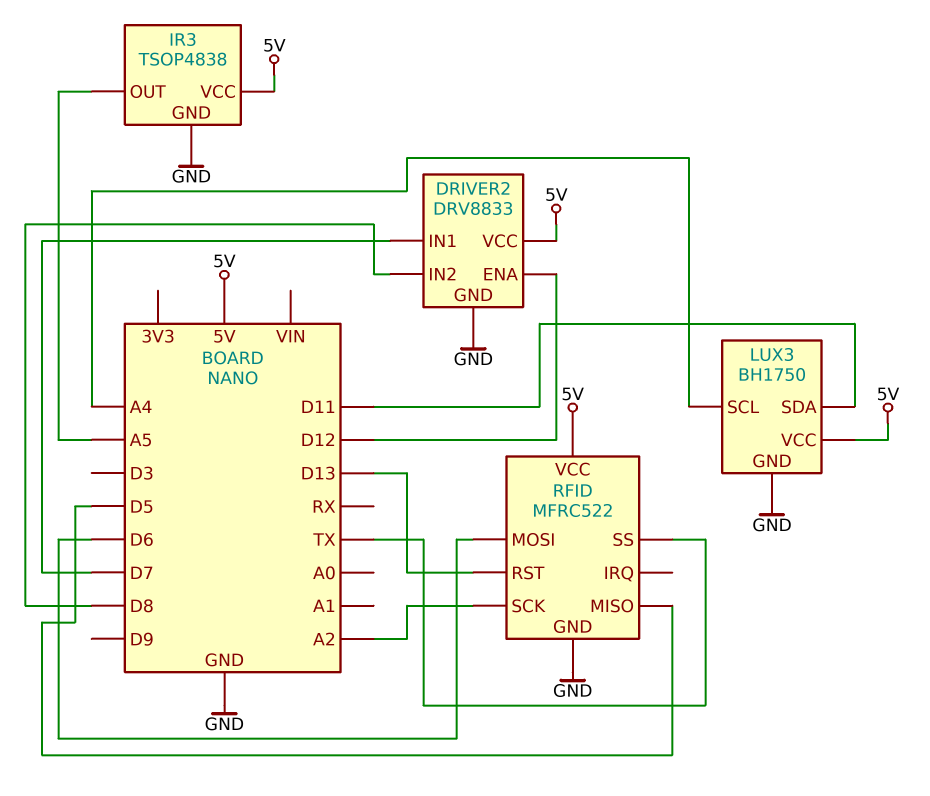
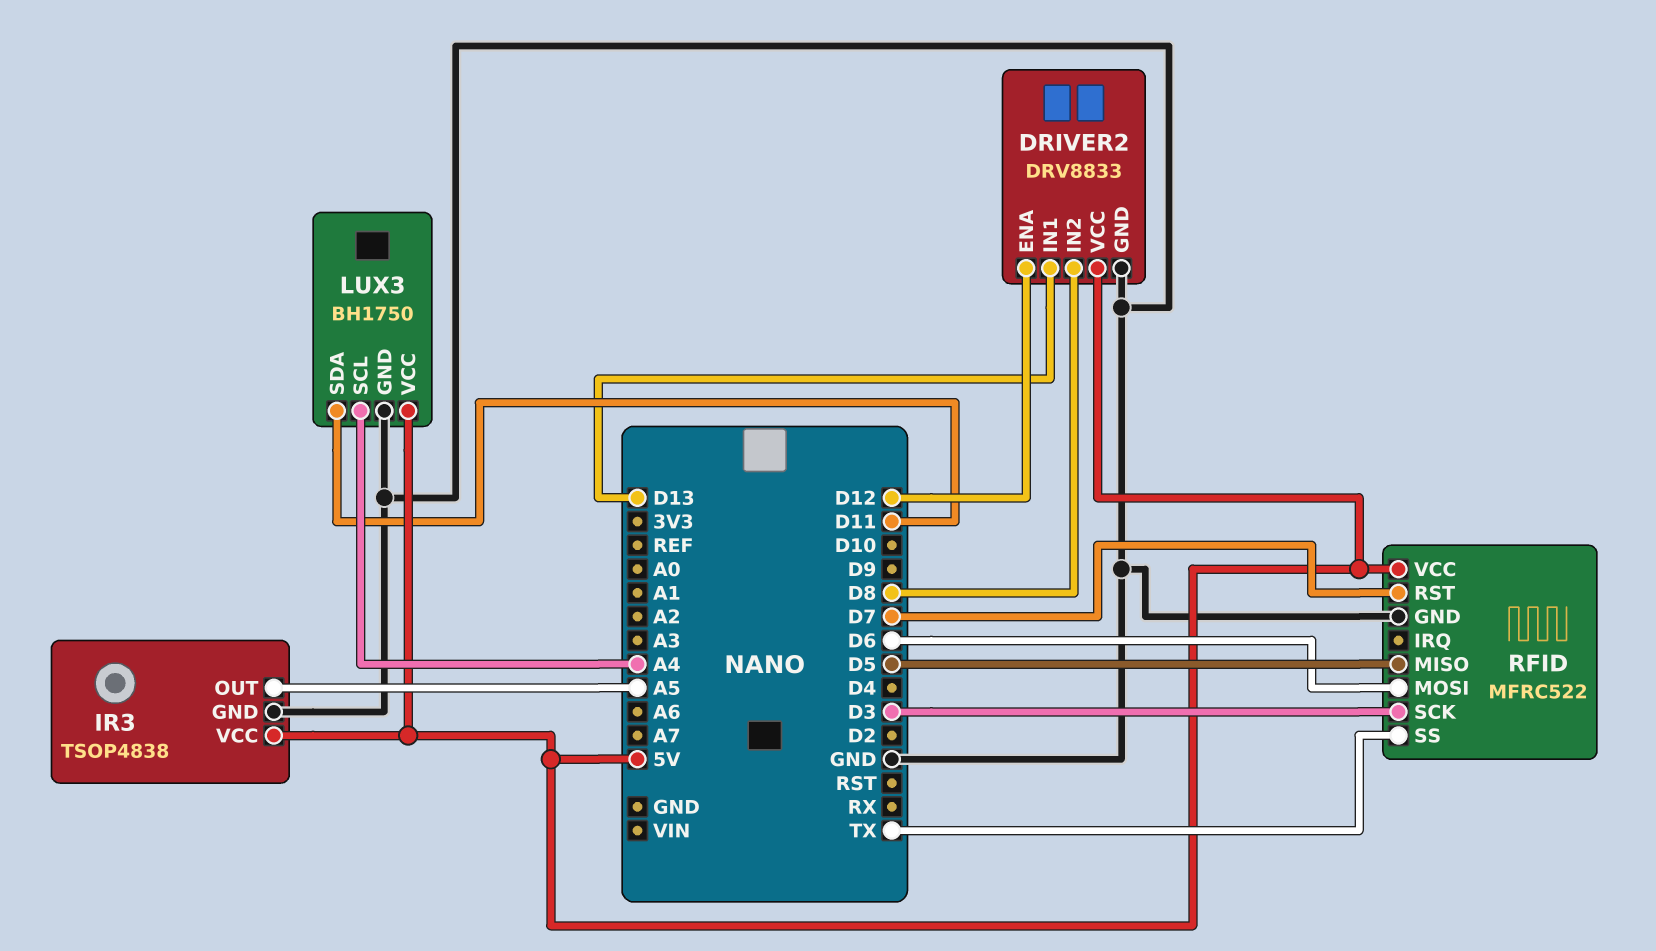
DRIVER2 pin IN1: D7 -> D13
RFID pin RST: D13 -> D7
RFID pin SCK: A2 -> D3

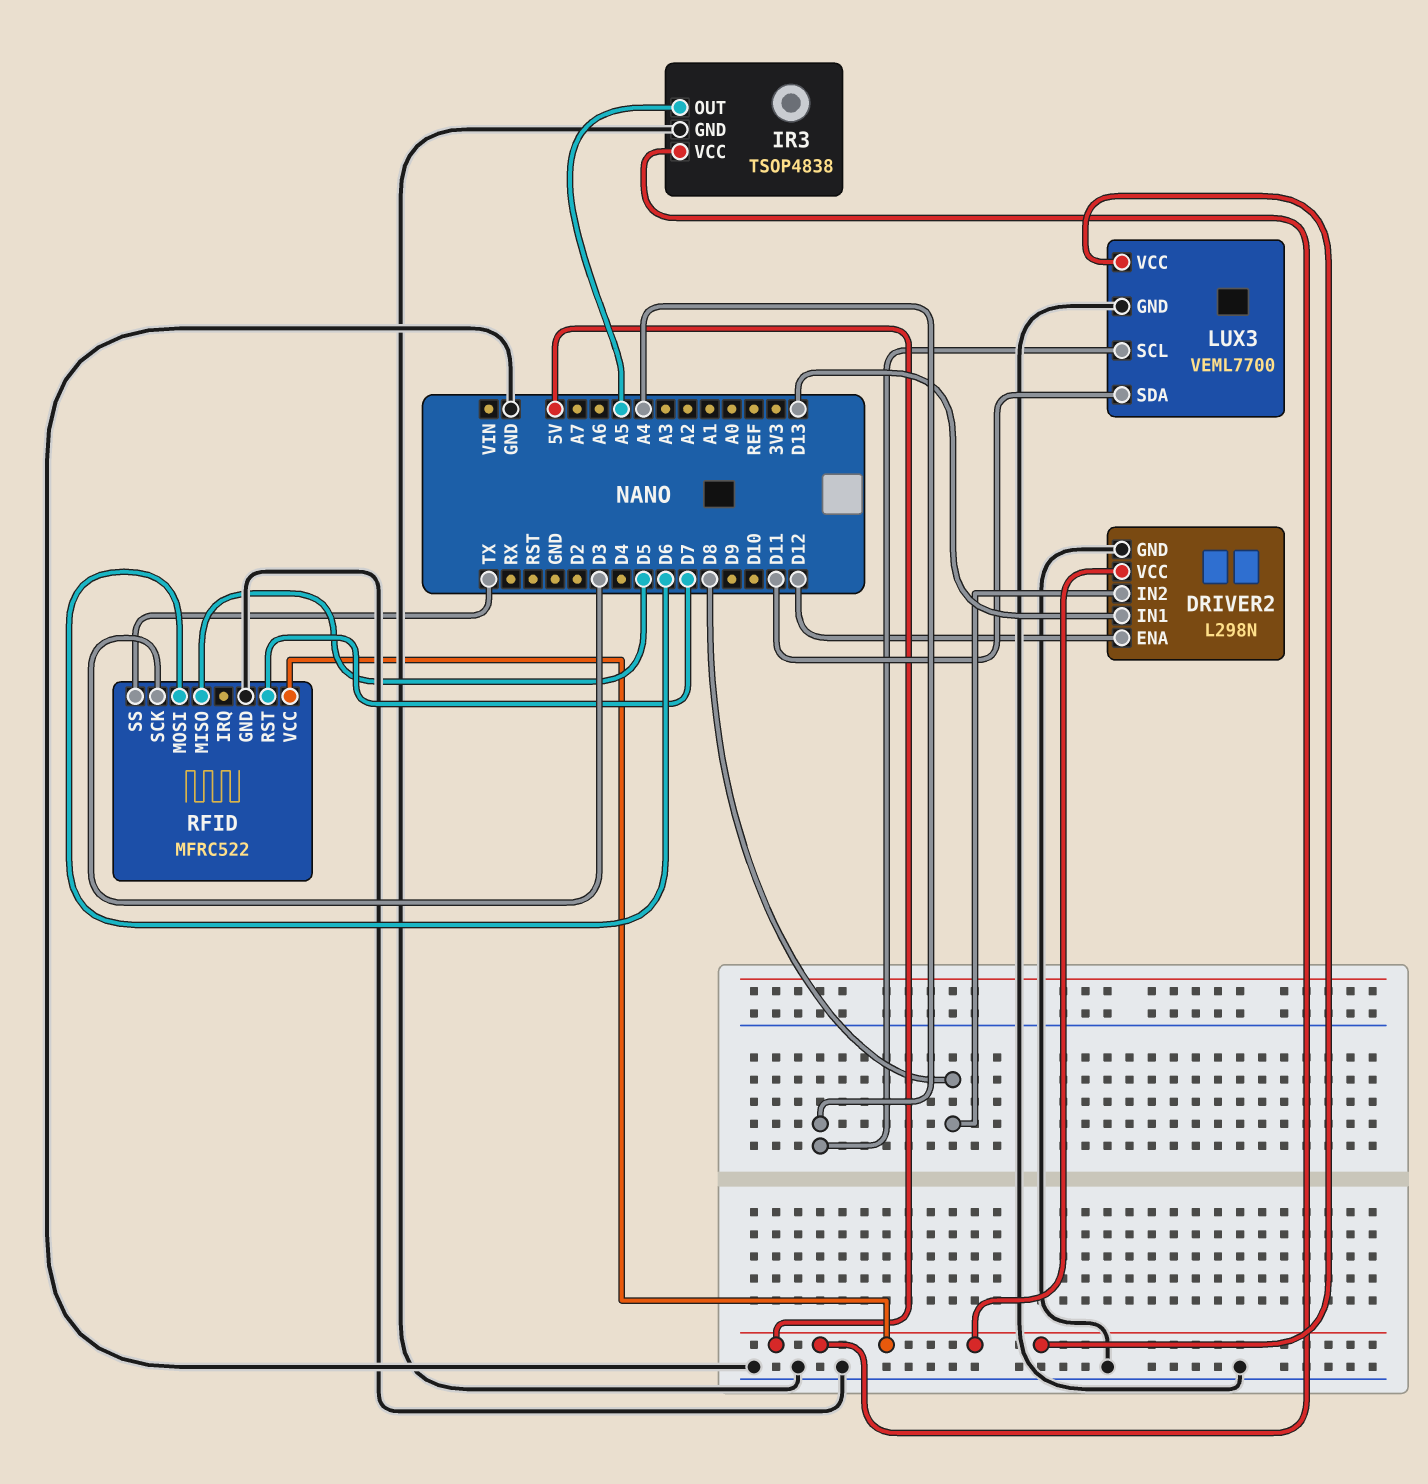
DRIVER2: DRV8833 -> L298N
LUX3: BH1750 -> VEML7700

